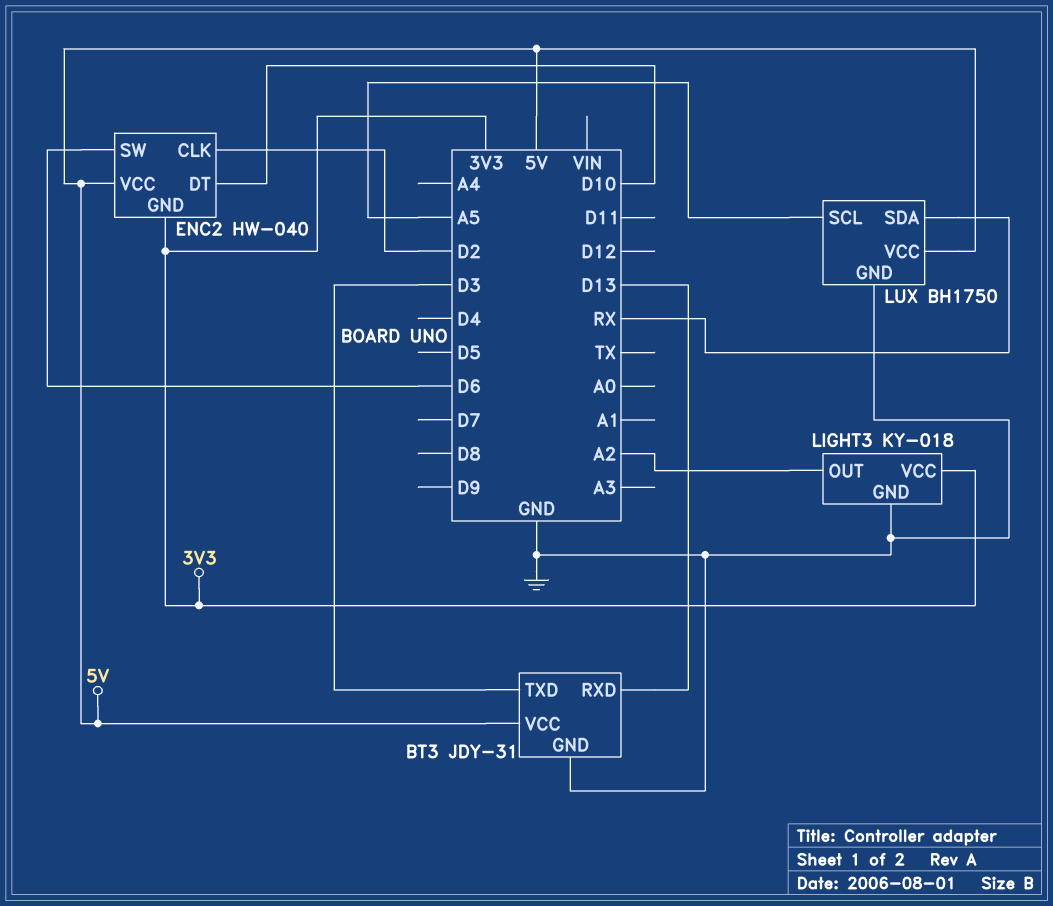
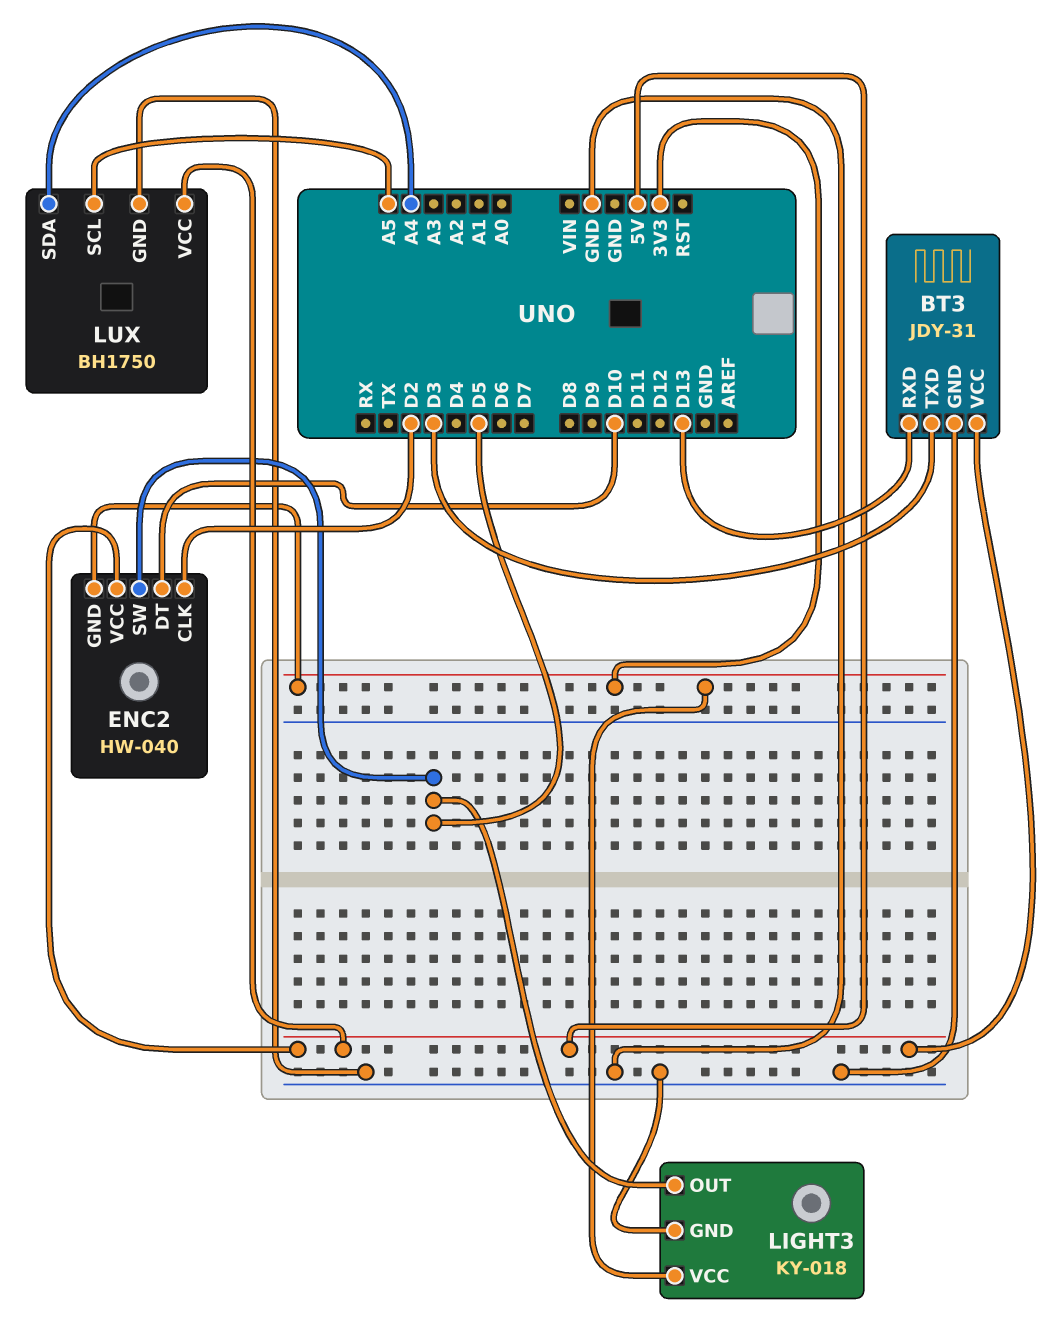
ENC2 pin SW: D6 -> D5
LIGHT3 pin OUT: A2 -> D5
LUX pin SDA: RX -> A4

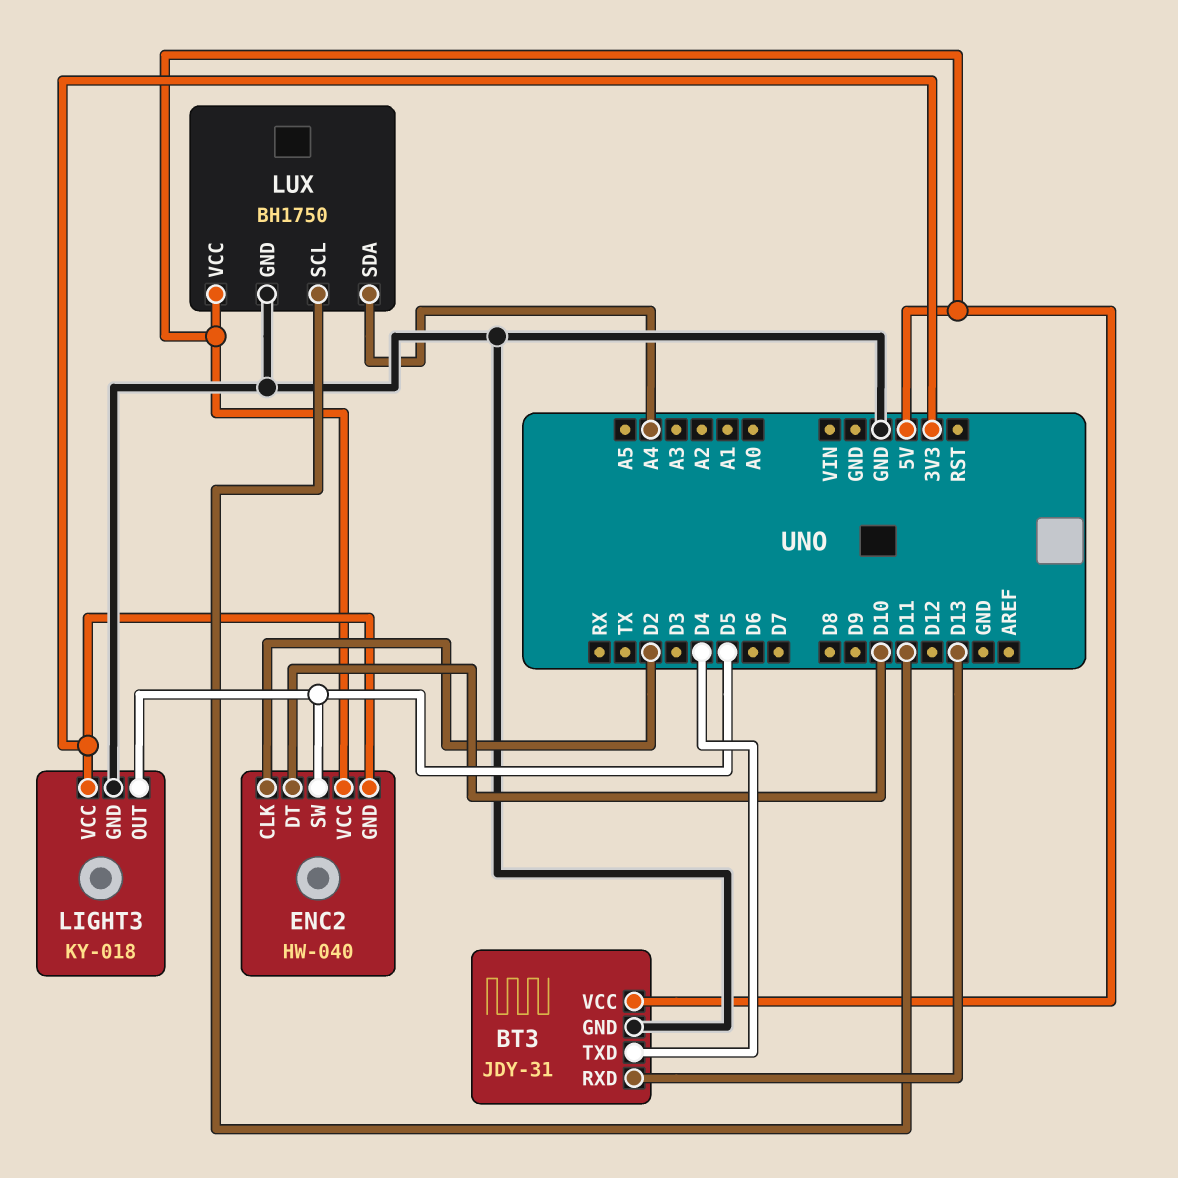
BT3 pin TXD: D3 -> D4
LUX pin SCL: A5 -> D11

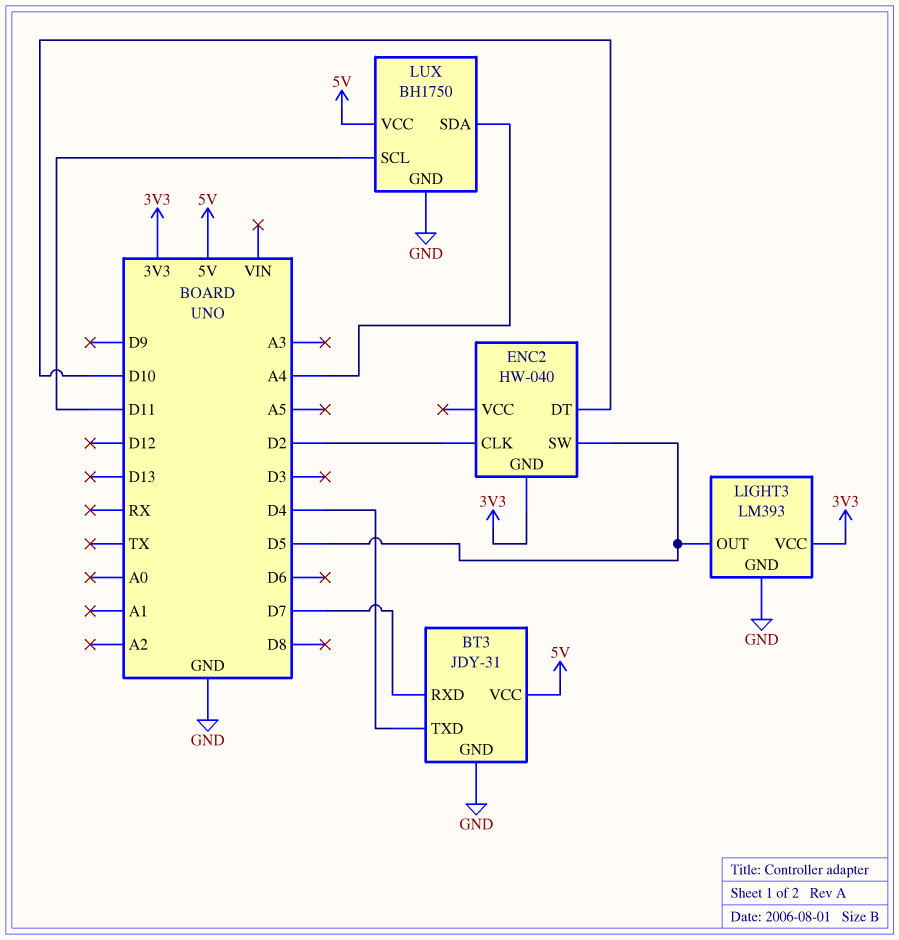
BT3 pin RXD: D13 -> D7
ENC2 pin VCC: 5V -> none
LIGHT3: KY-018 -> LM393

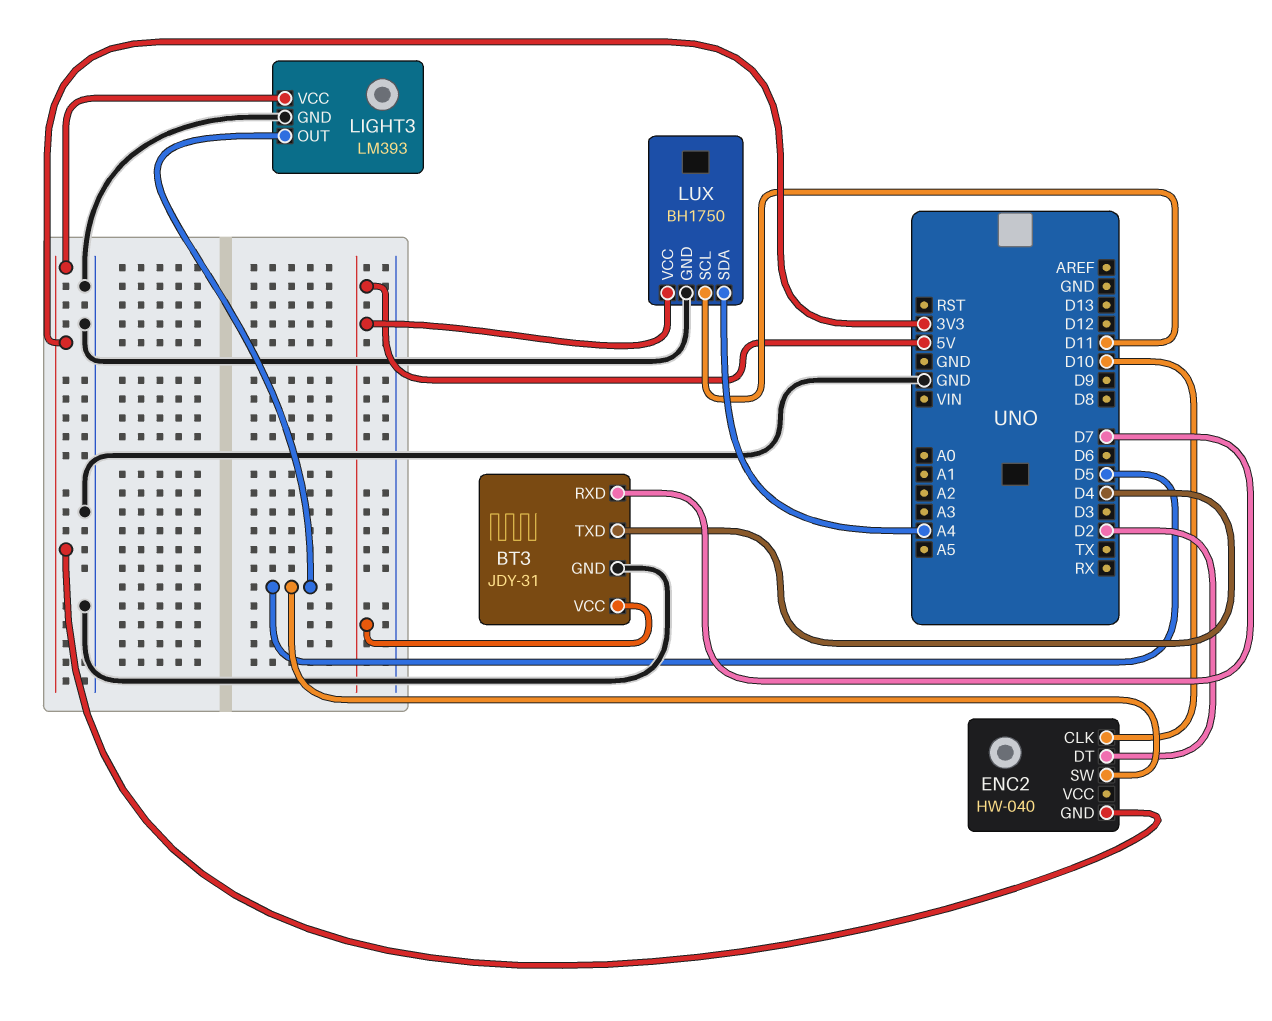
ENC2 pin CLK: D2 -> D10
ENC2 pin DT: D10 -> D2

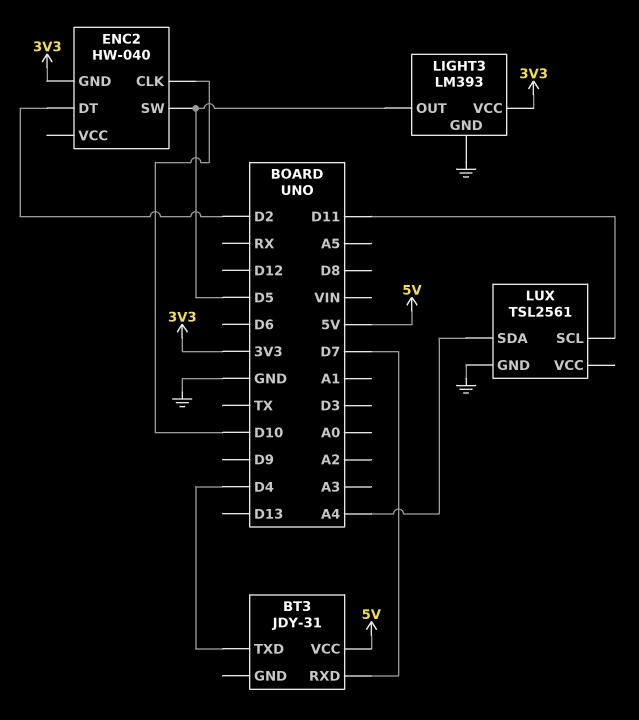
BT3 pin GND: GND -> none
LUX: BH1750 -> TSL2561
LUX pin VCC: 5V -> none

